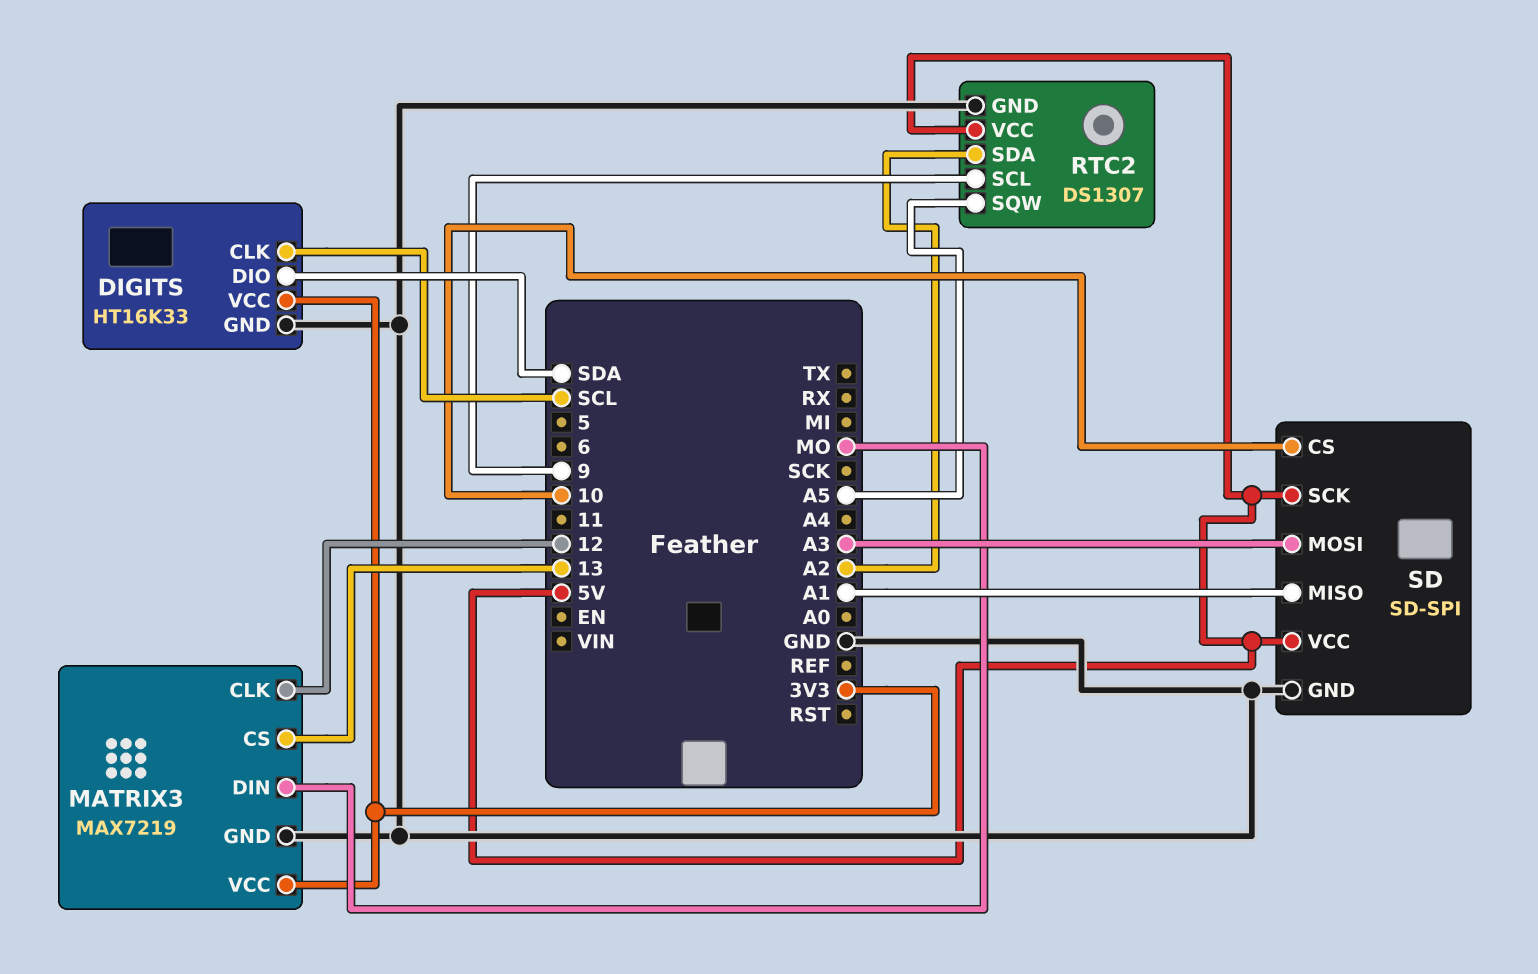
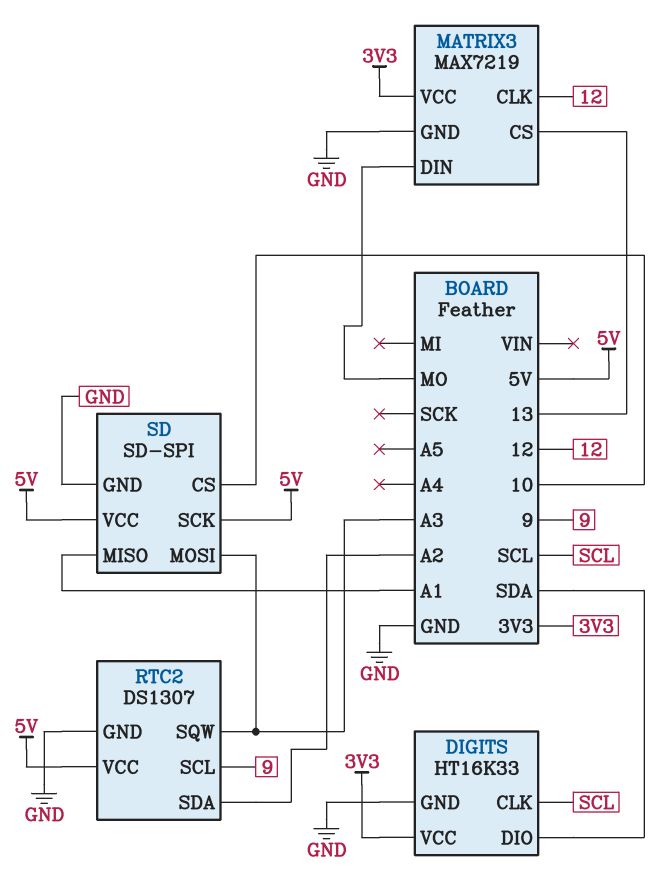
RTC2 pin SQW: A5 -> A3

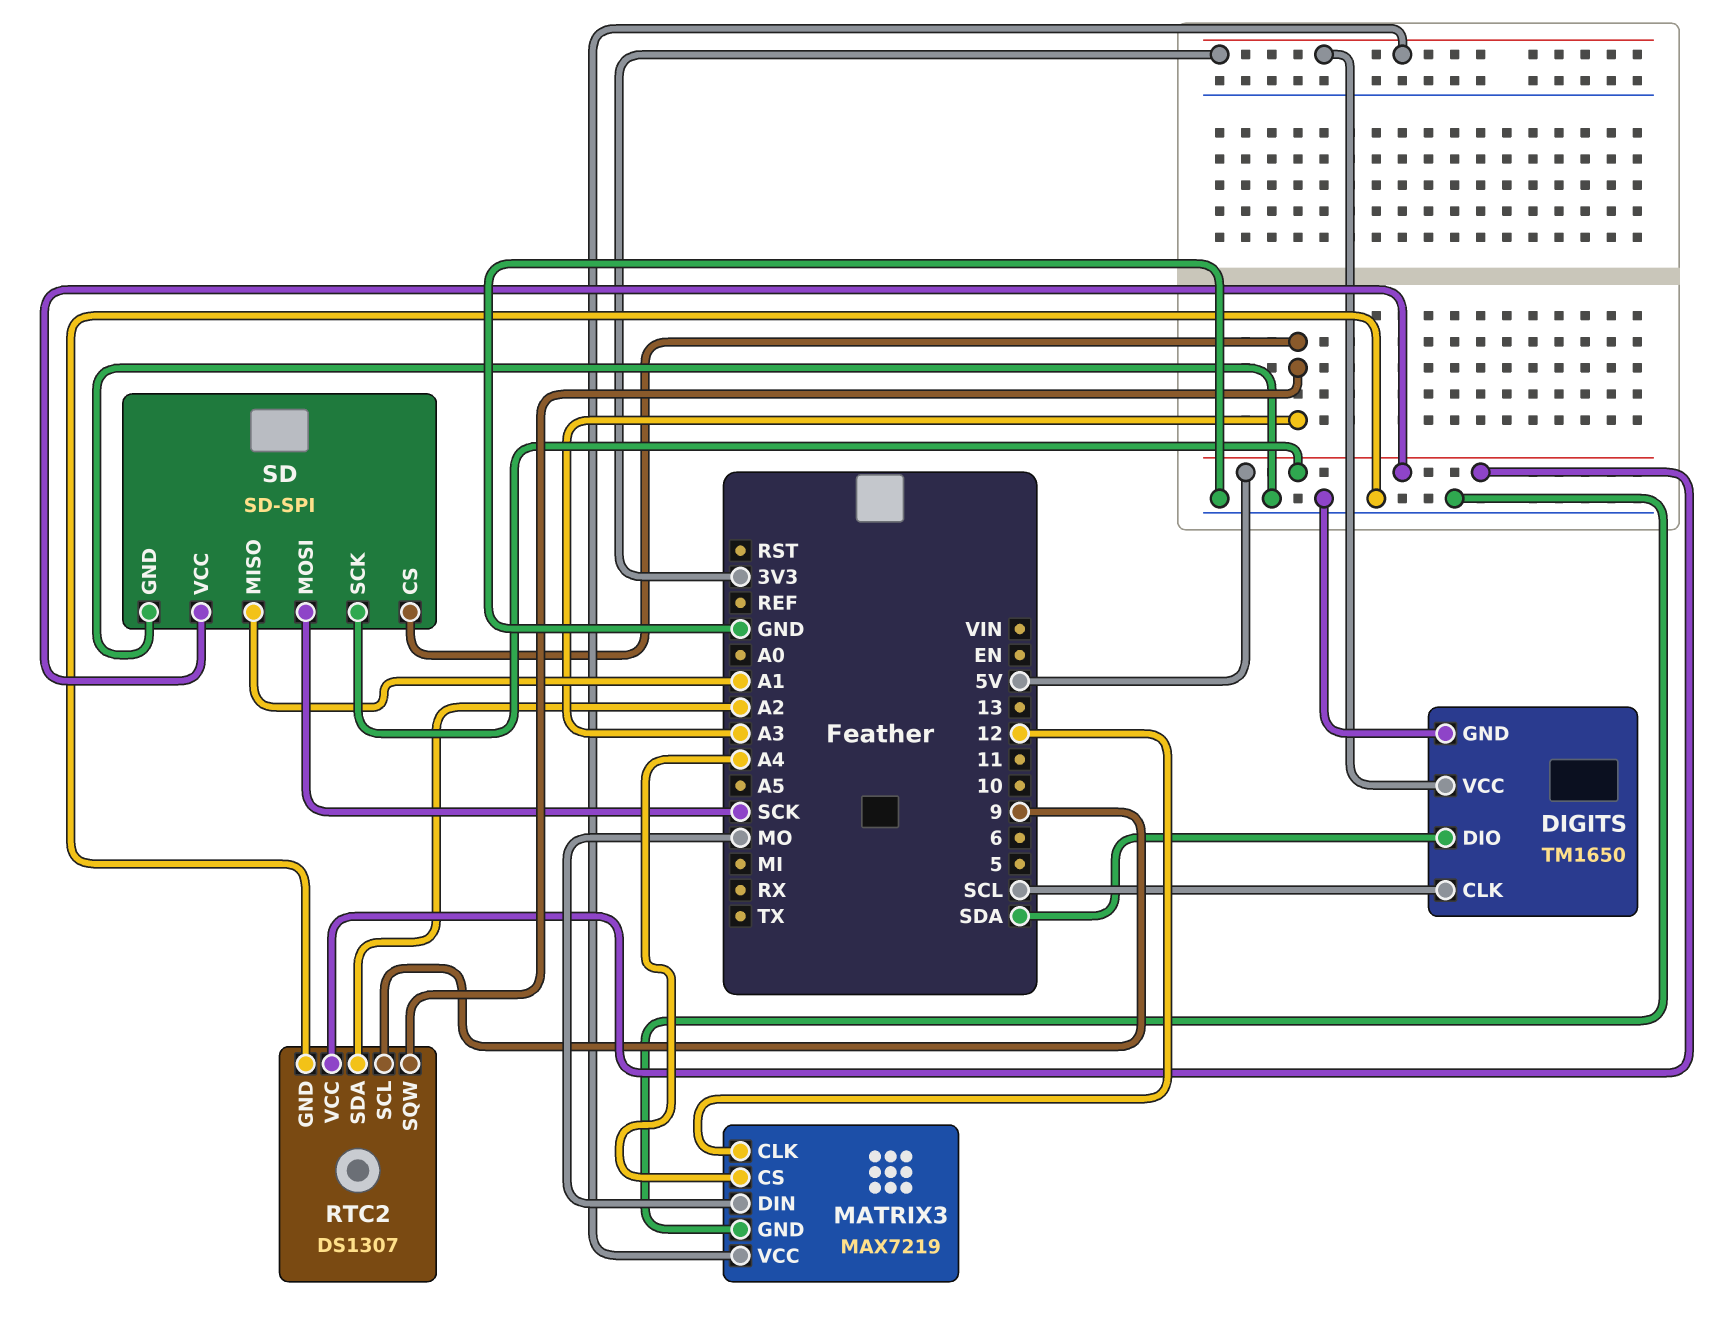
DIGITS: HT16K33 -> TM1650
MATRIX3 pin CS: 13 -> A4
SD pin CS: 10 -> A3
SD pin MOSI: A3 -> SCK

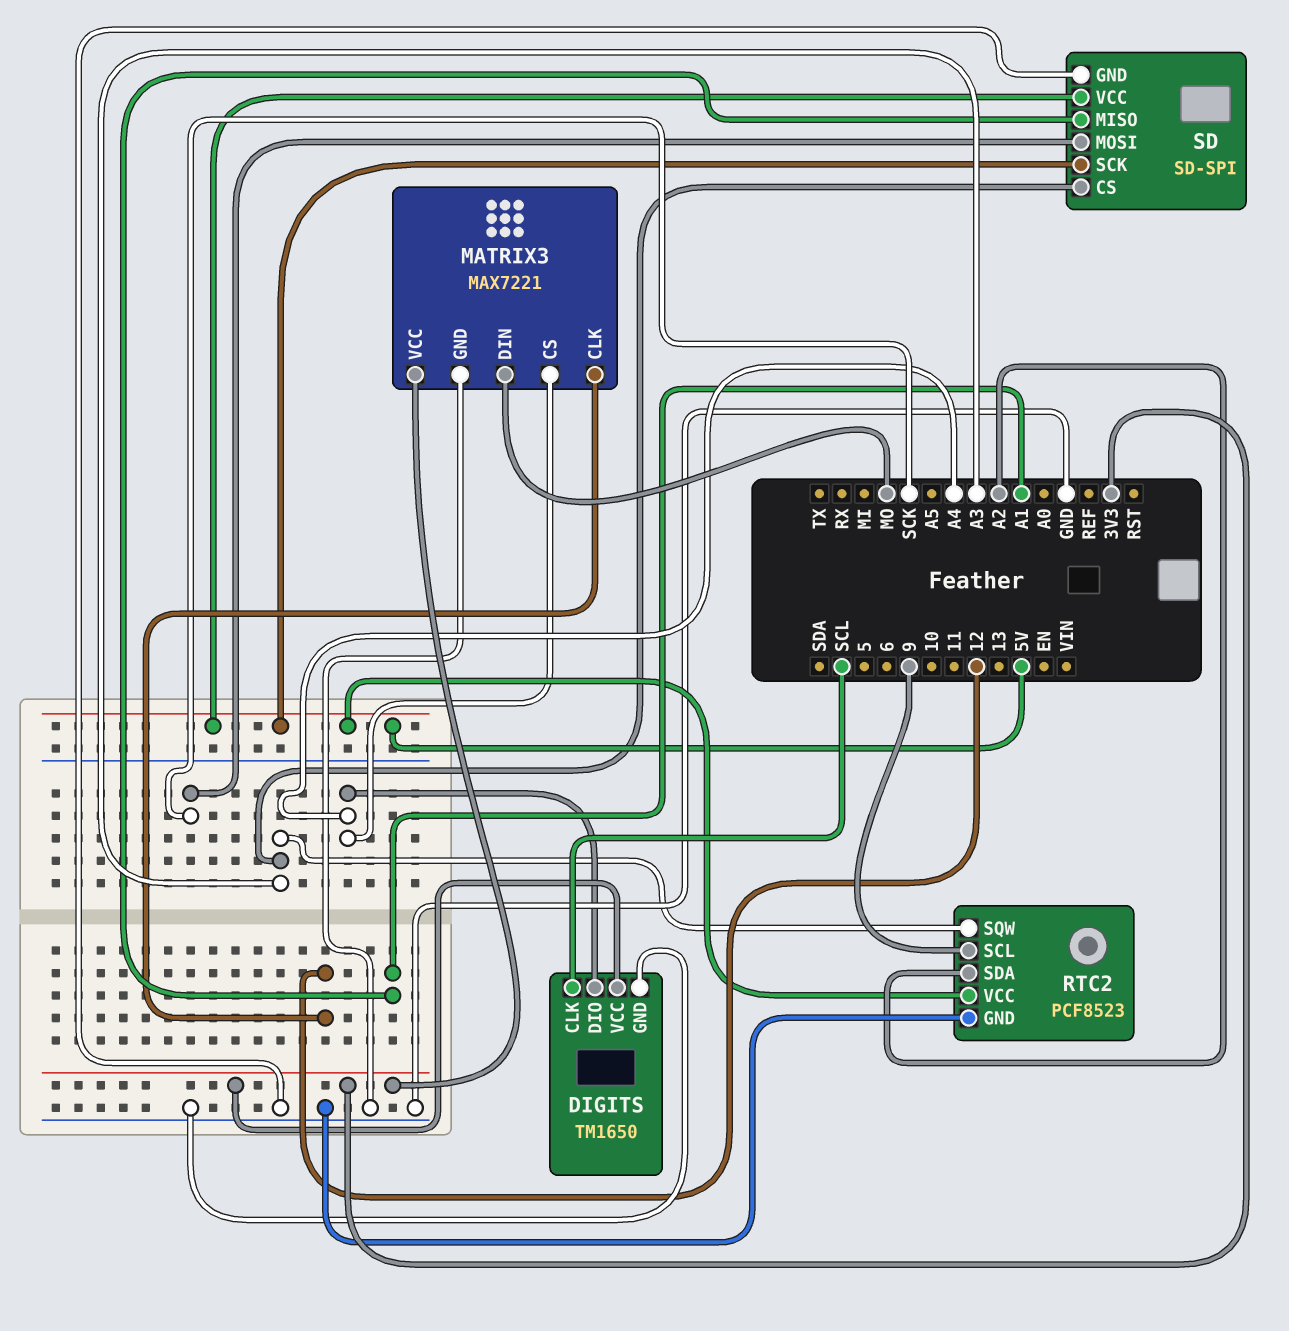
DIGITS pin DIO: SDA -> A4
MATRIX3: MAX7219 -> MAX7221
RTC2: DS1307 -> PCF8523

